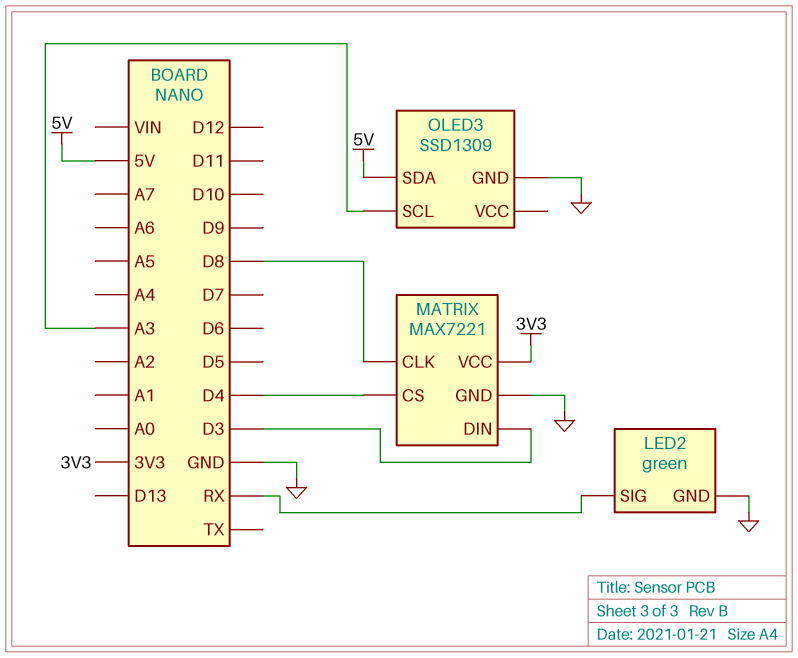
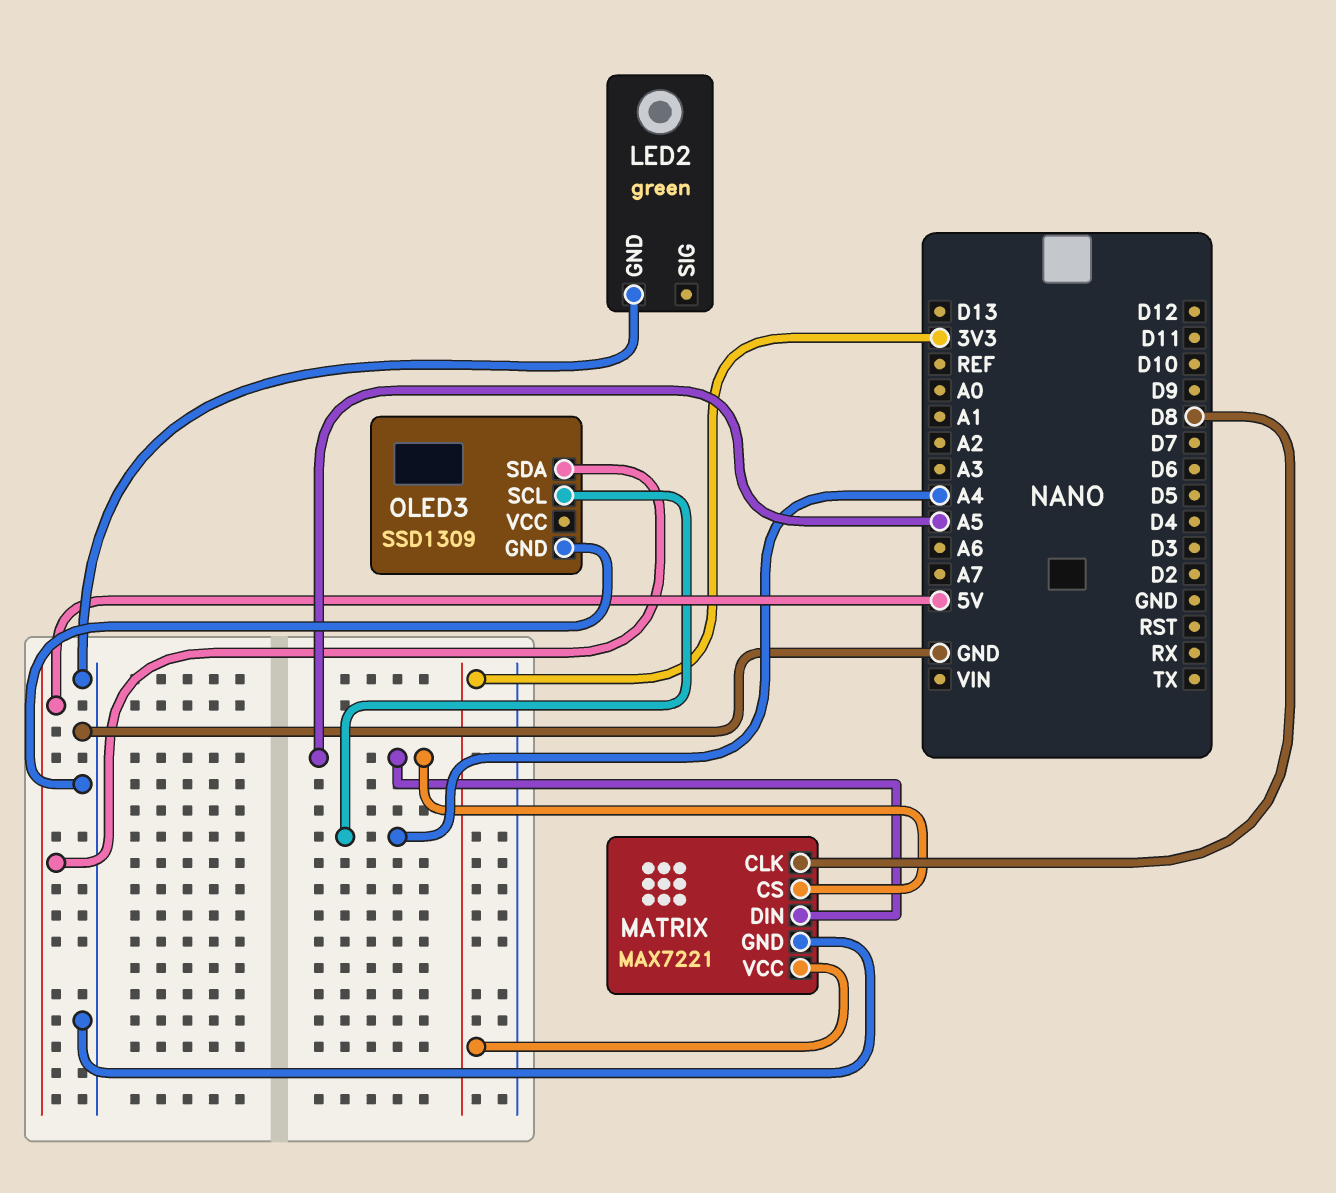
LED2 pin SIG: RX -> none
MATRIX pin CS: D4 -> A5
MATRIX pin DIN: D3 -> A5
OLED3 pin SCL: A3 -> A4

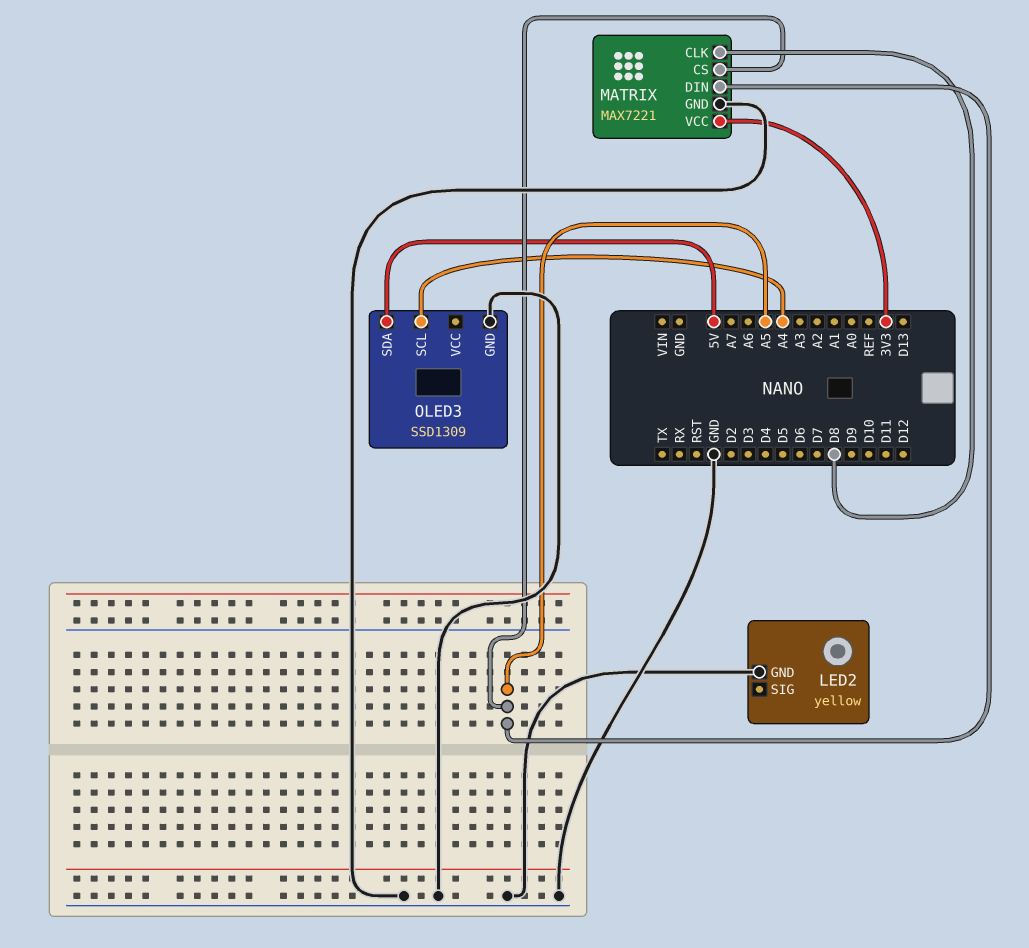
LED2: green -> yellow

